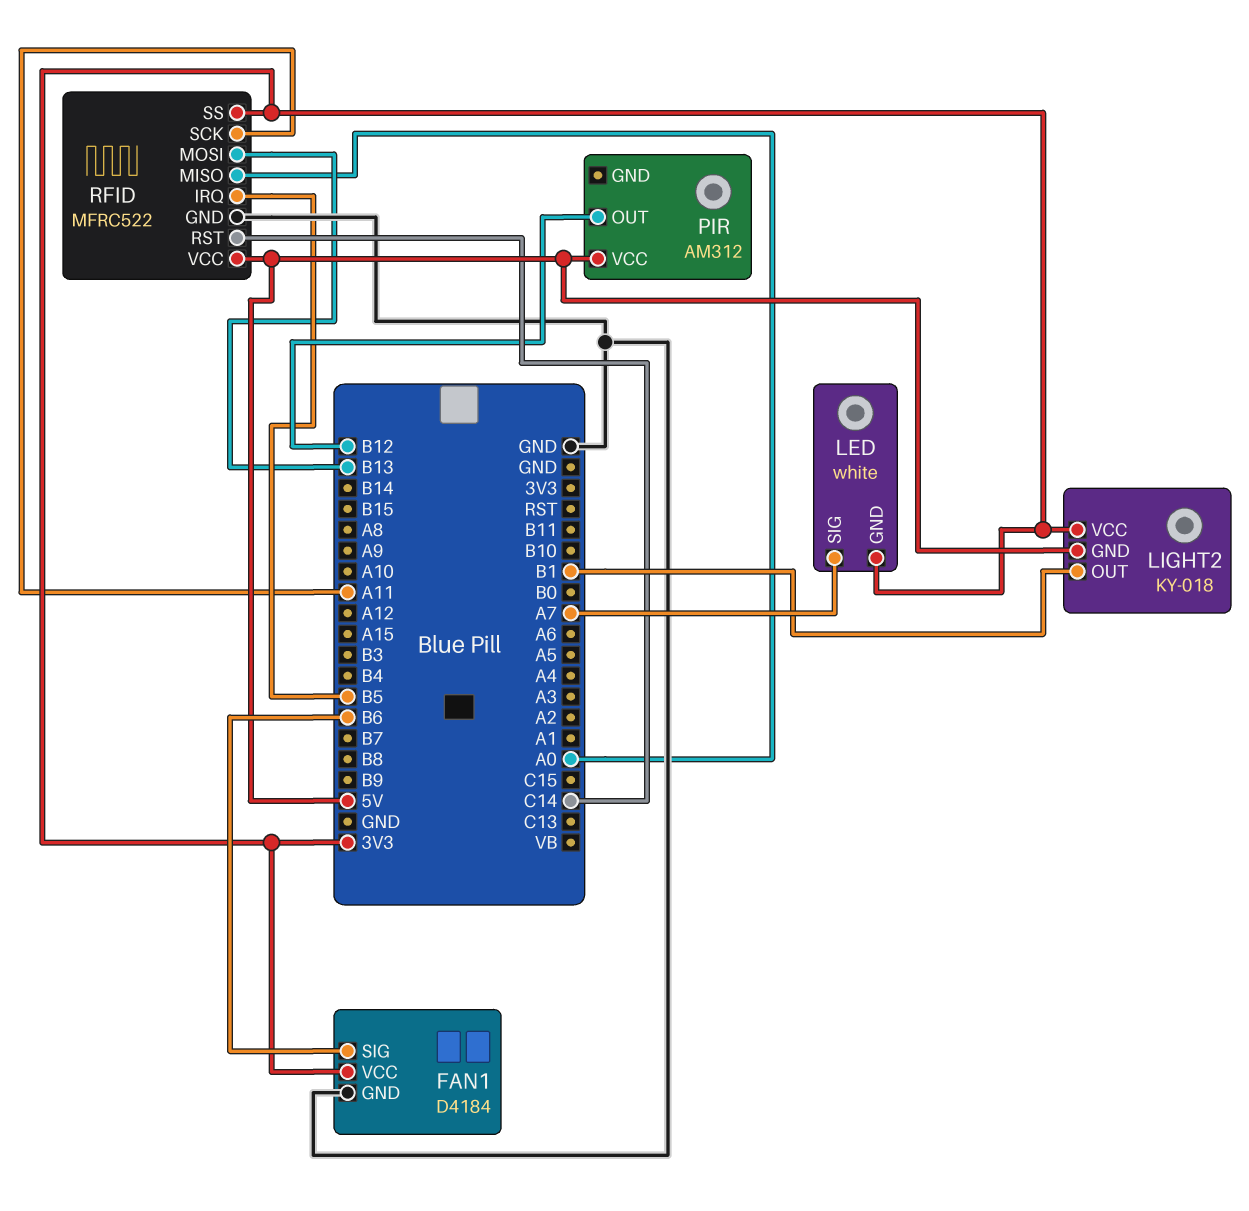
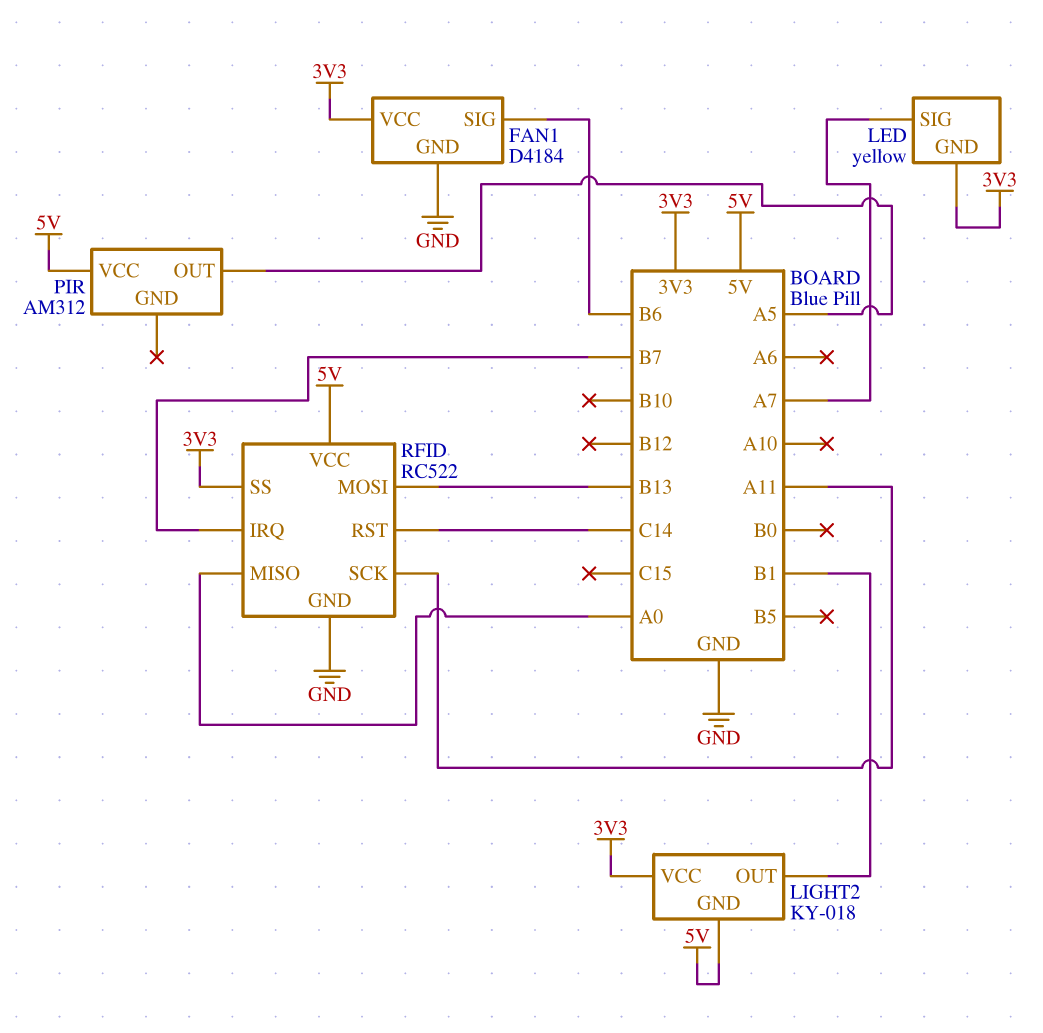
LED: white -> yellow
PIR pin OUT: B12 -> A5
RFID: MFRC522 -> RC522
RFID pin IRQ: B5 -> B7

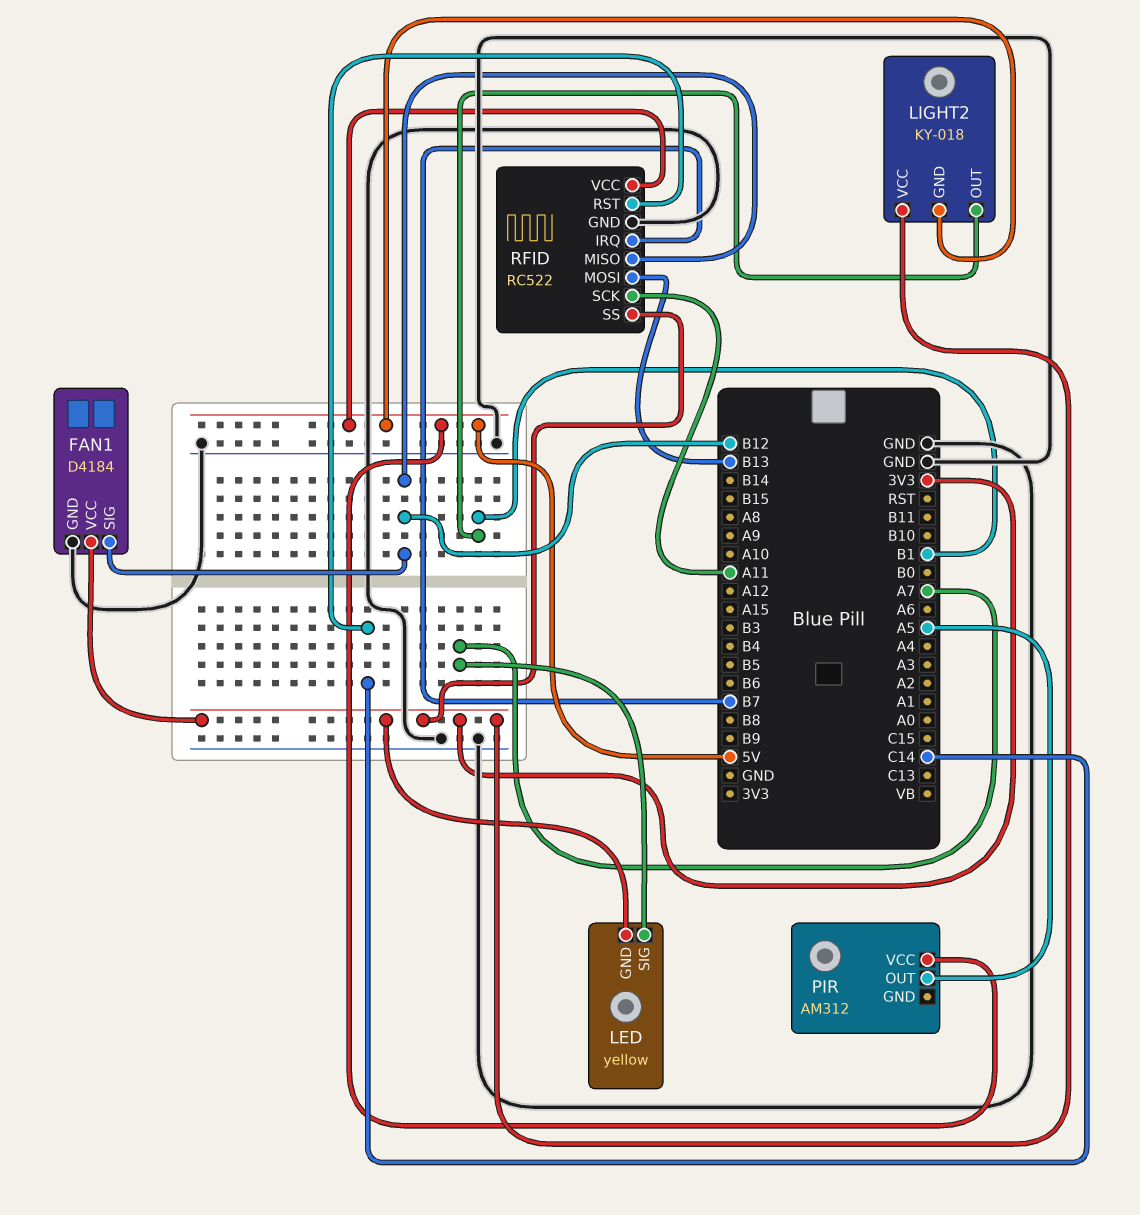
FAN1 pin SIG: B6 -> B12
RFID pin MISO: A0 -> B12

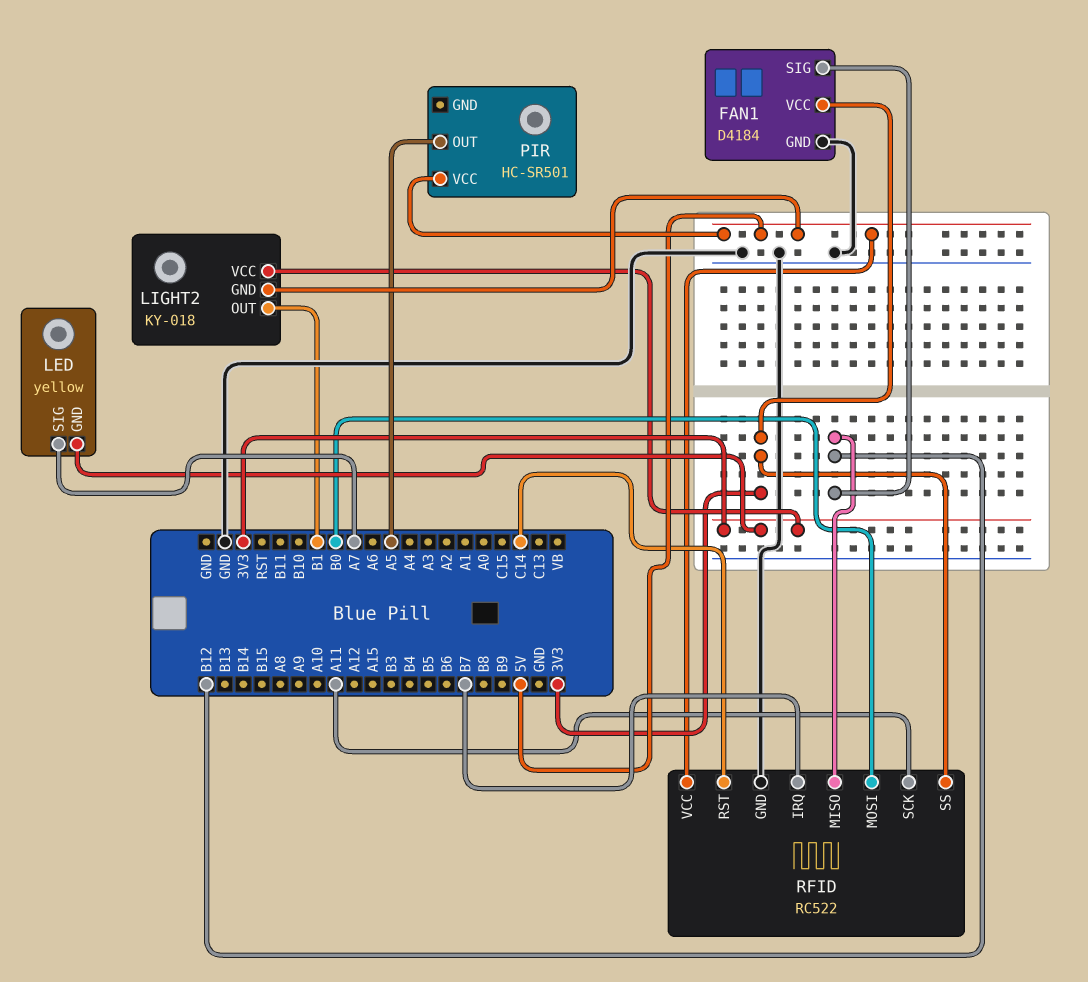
PIR: AM312 -> HC-SR501
RFID pin MOSI: B13 -> B0

